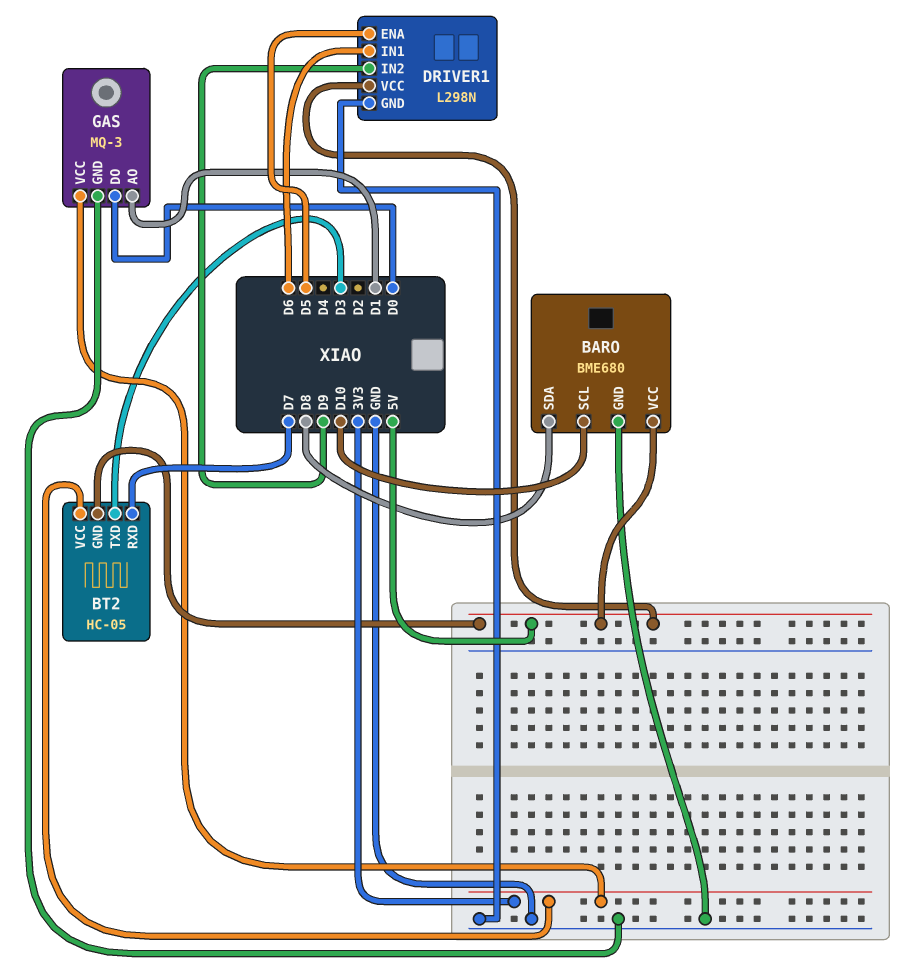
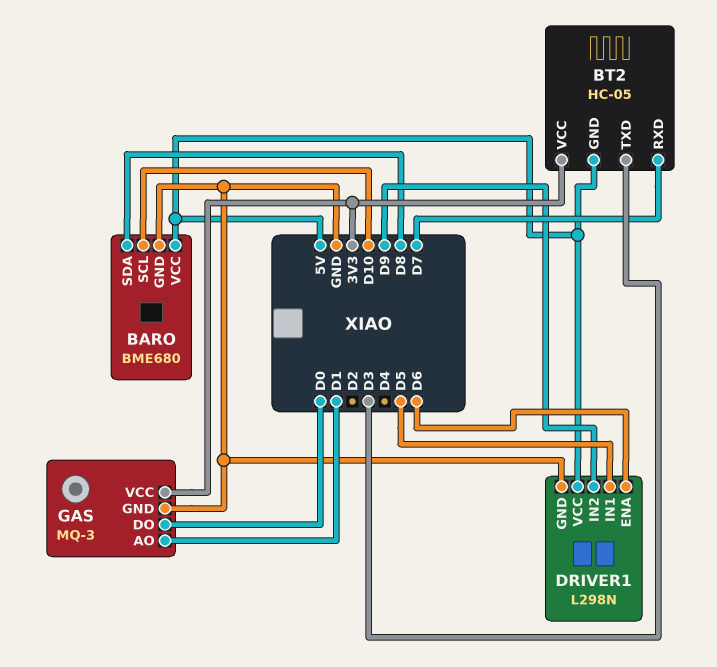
DRIVER1 pin ENA: D5 -> D6
DRIVER1 pin IN1: D6 -> D5

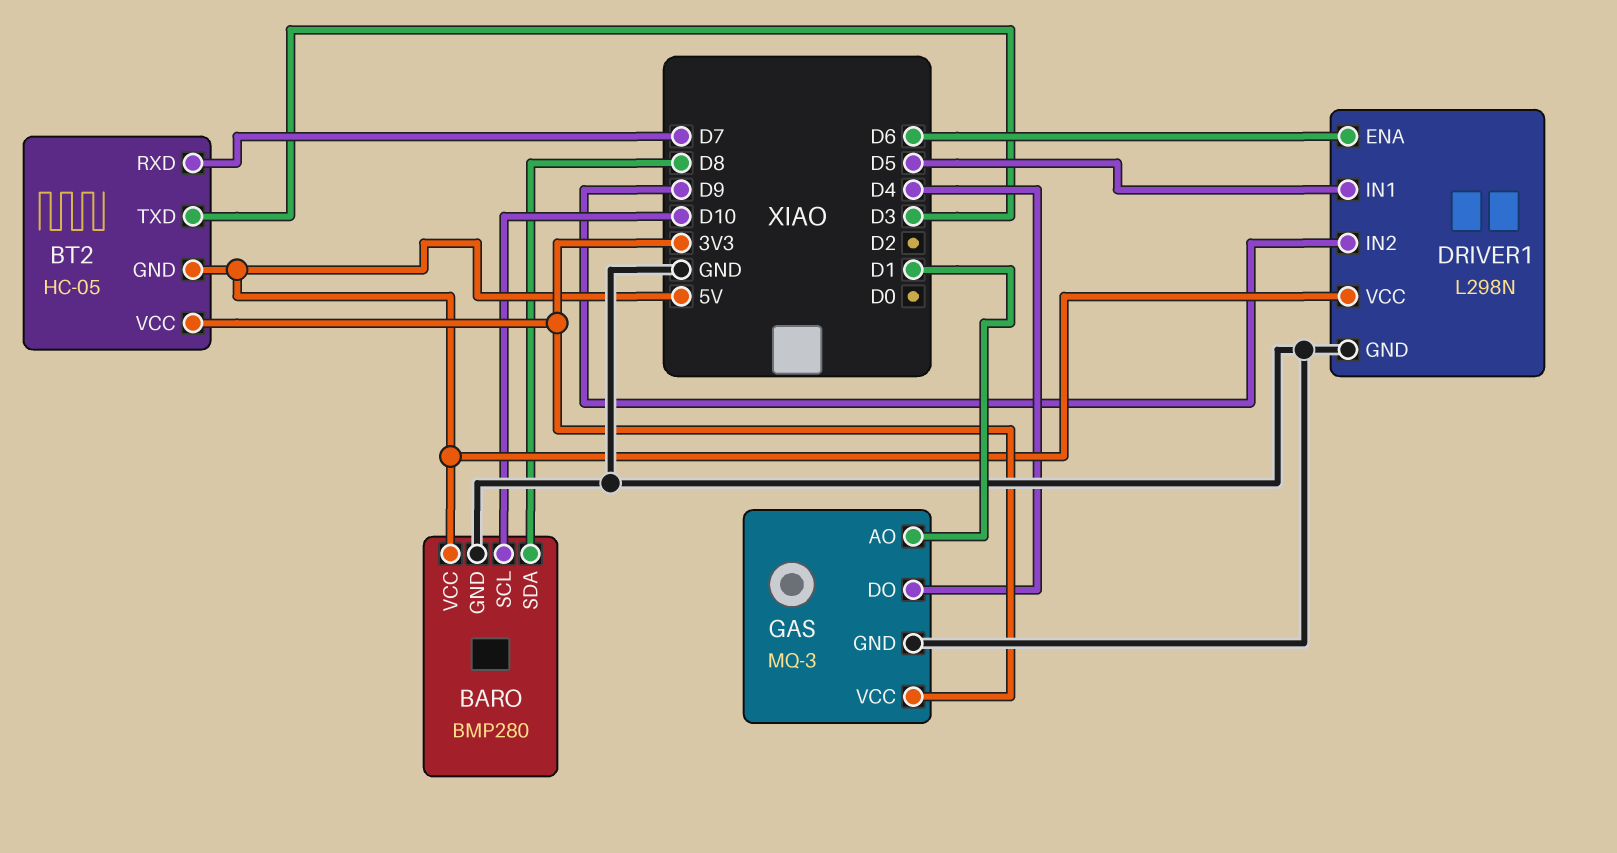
BARO: BME680 -> BMP280
GAS pin DO: D0 -> D4

